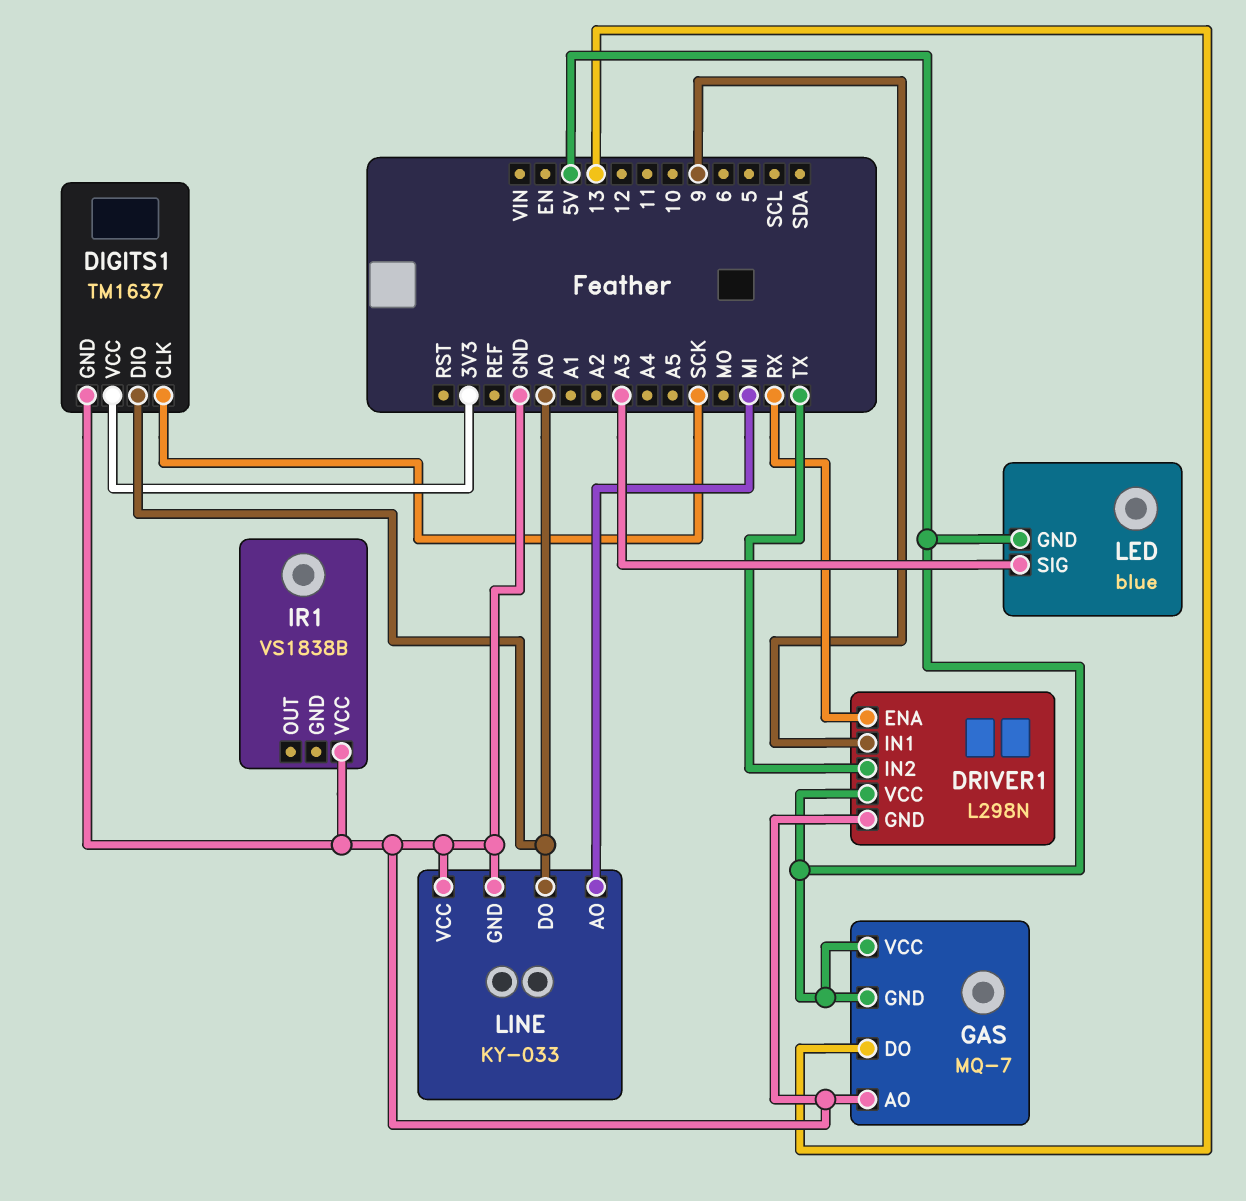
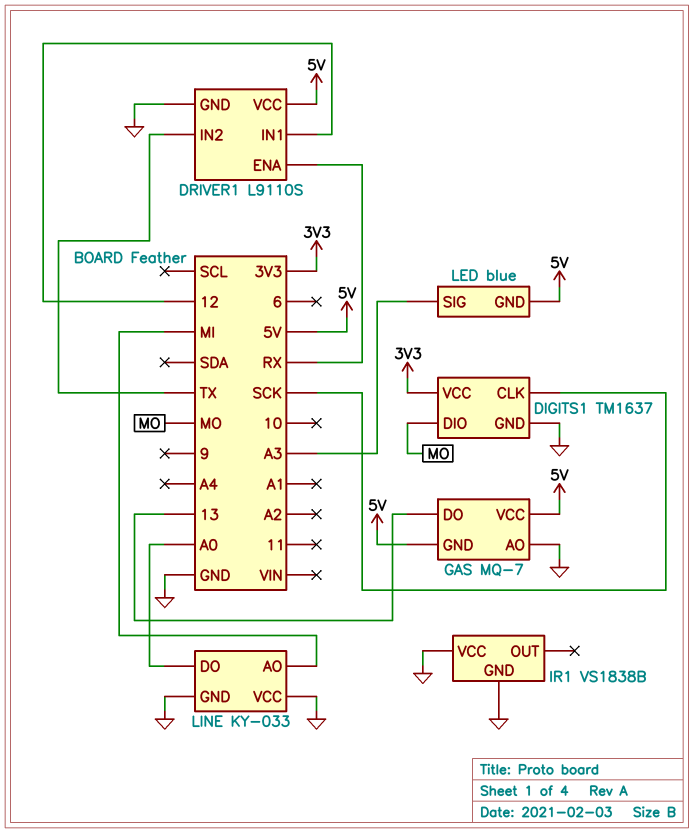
DIGITS1 pin DIO: A0 -> MO
DRIVER1: L298N -> L9110S
DRIVER1 pin IN1: 9 -> 12
IR1 pin GND: none -> GND

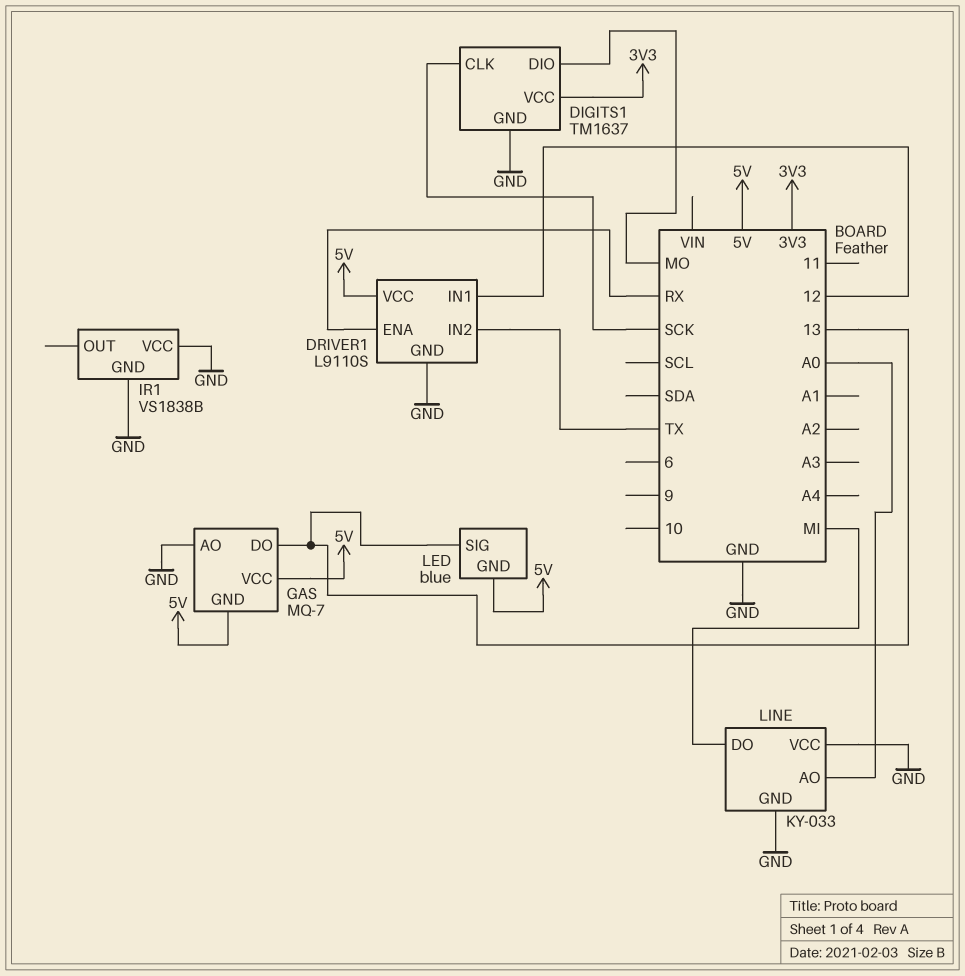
LED pin SIG: A3 -> 13
LINE pin AO: MI -> A0
LINE pin DO: A0 -> MI

